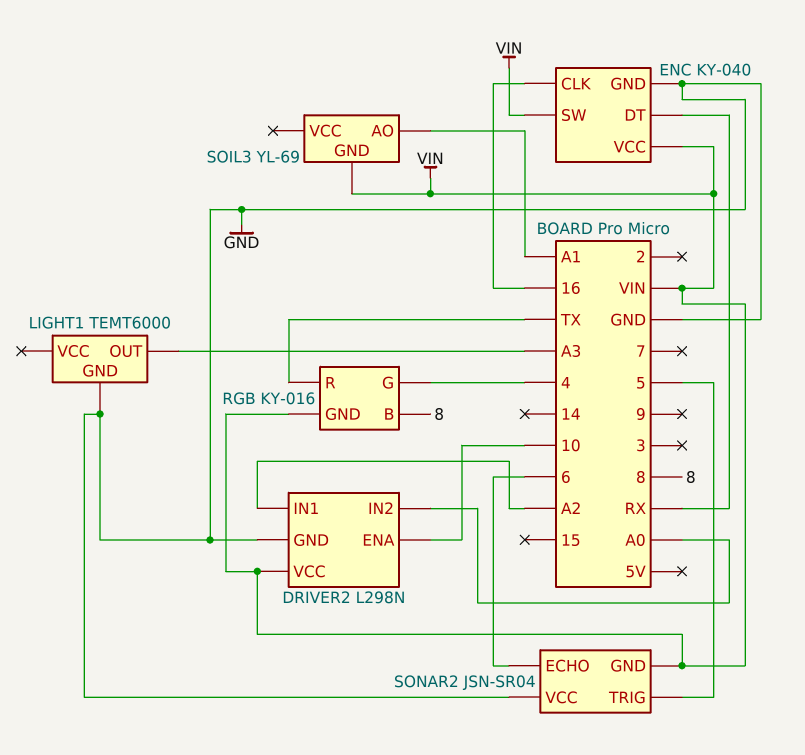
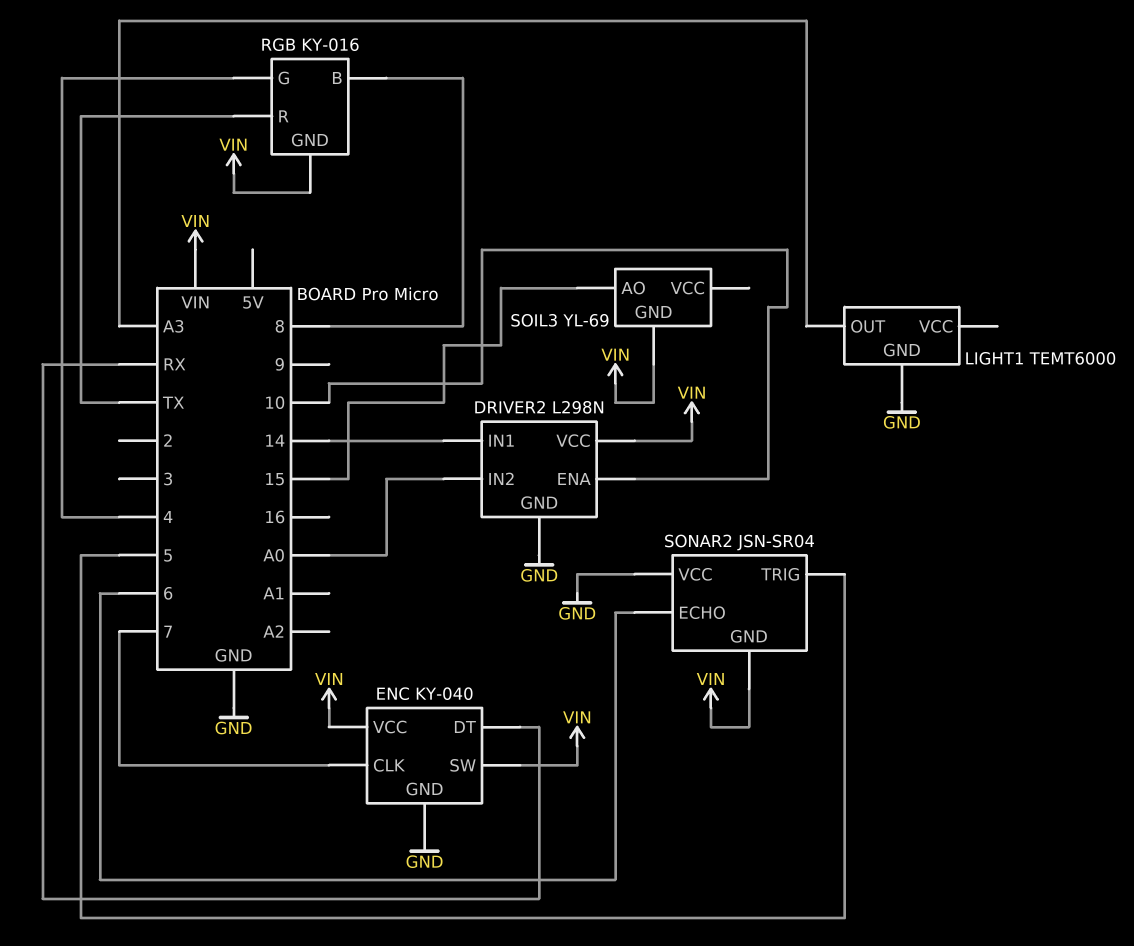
DRIVER2 pin IN1: A2 -> 14
ENC pin CLK: 16 -> 7
SOIL3 pin AO: A1 -> 15

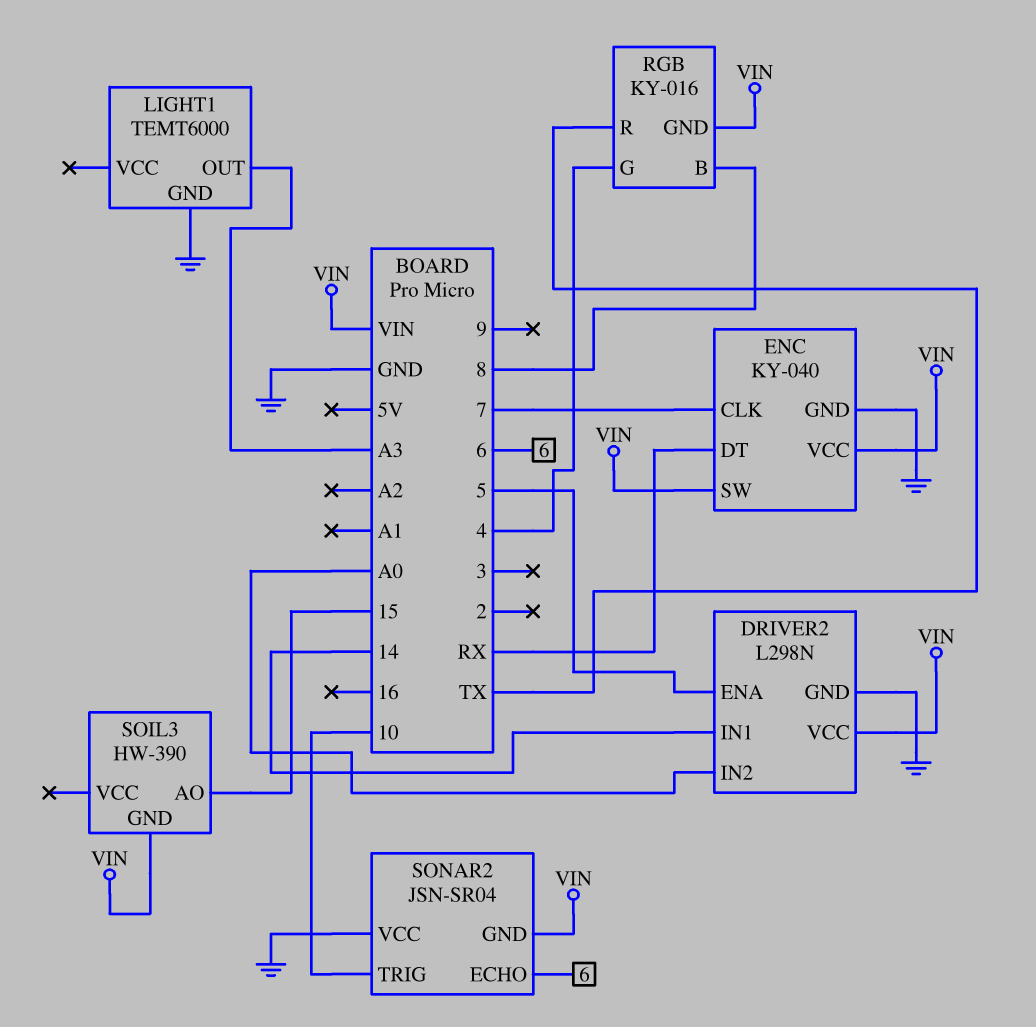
DRIVER2 pin ENA: 10 -> 5
SOIL3: YL-69 -> HW-390
SONAR2 pin TRIG: 5 -> 10

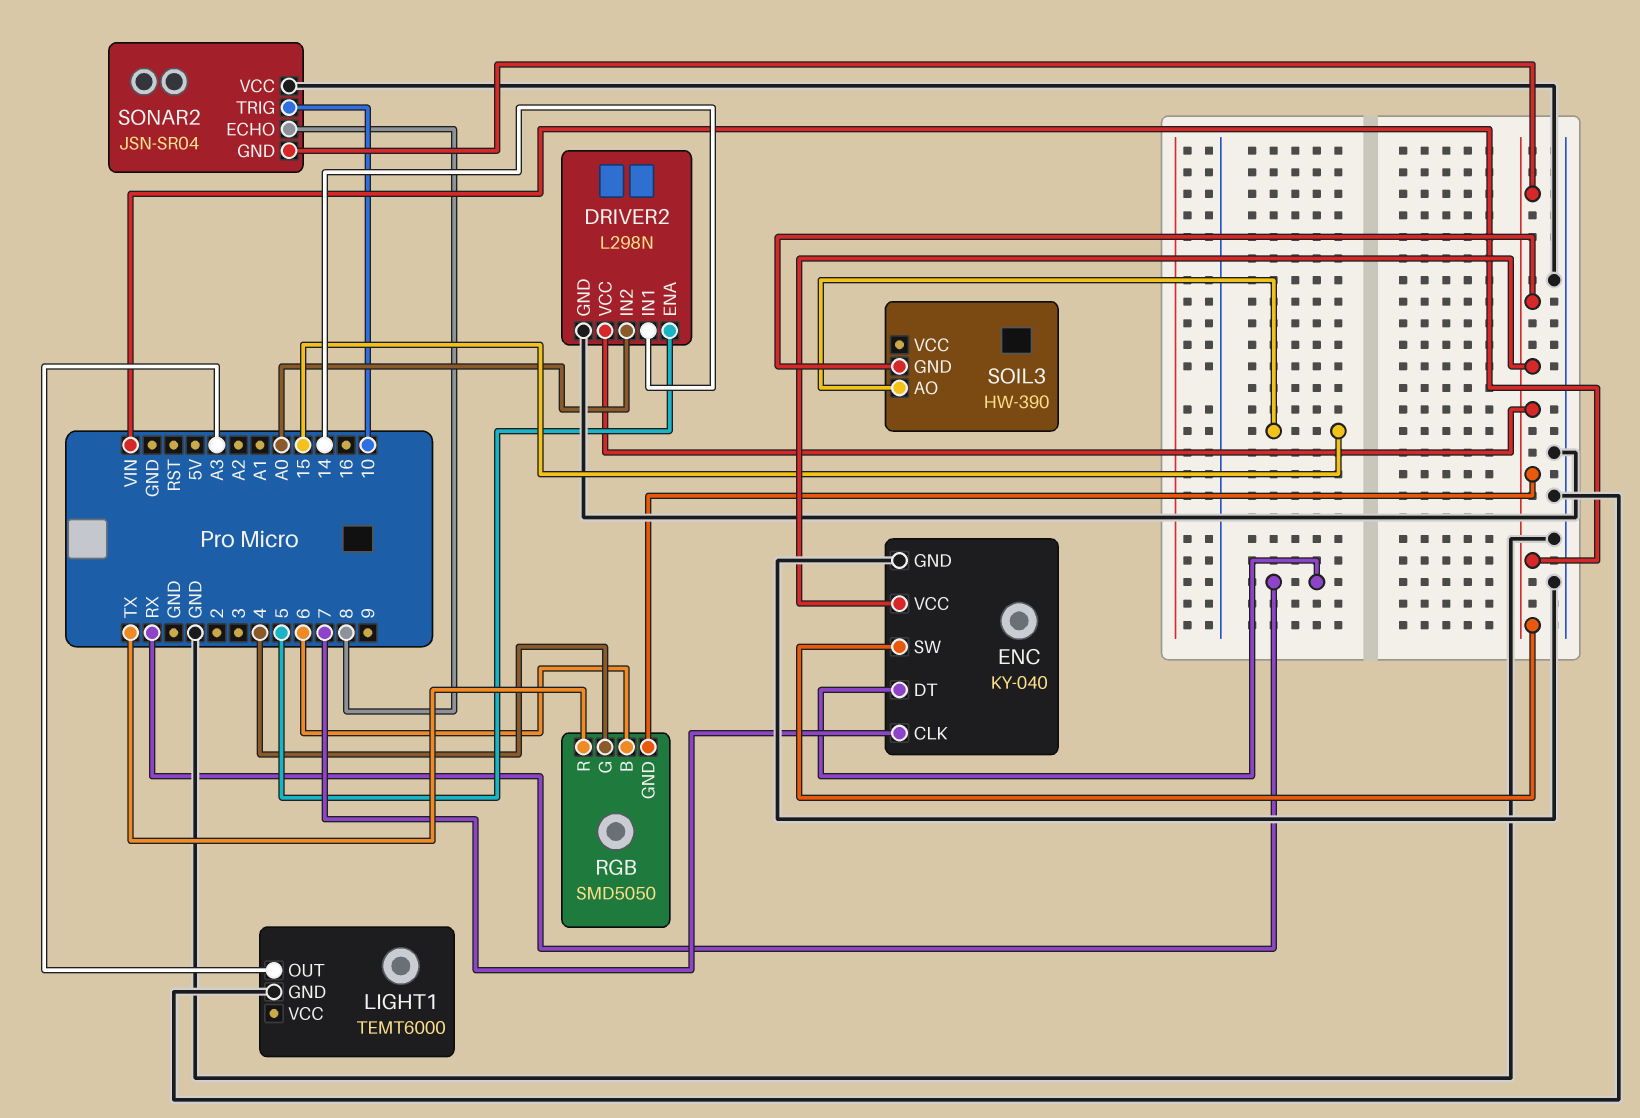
RGB: KY-016 -> SMD5050
RGB pin B: 8 -> 6
SONAR2 pin ECHO: 6 -> 8

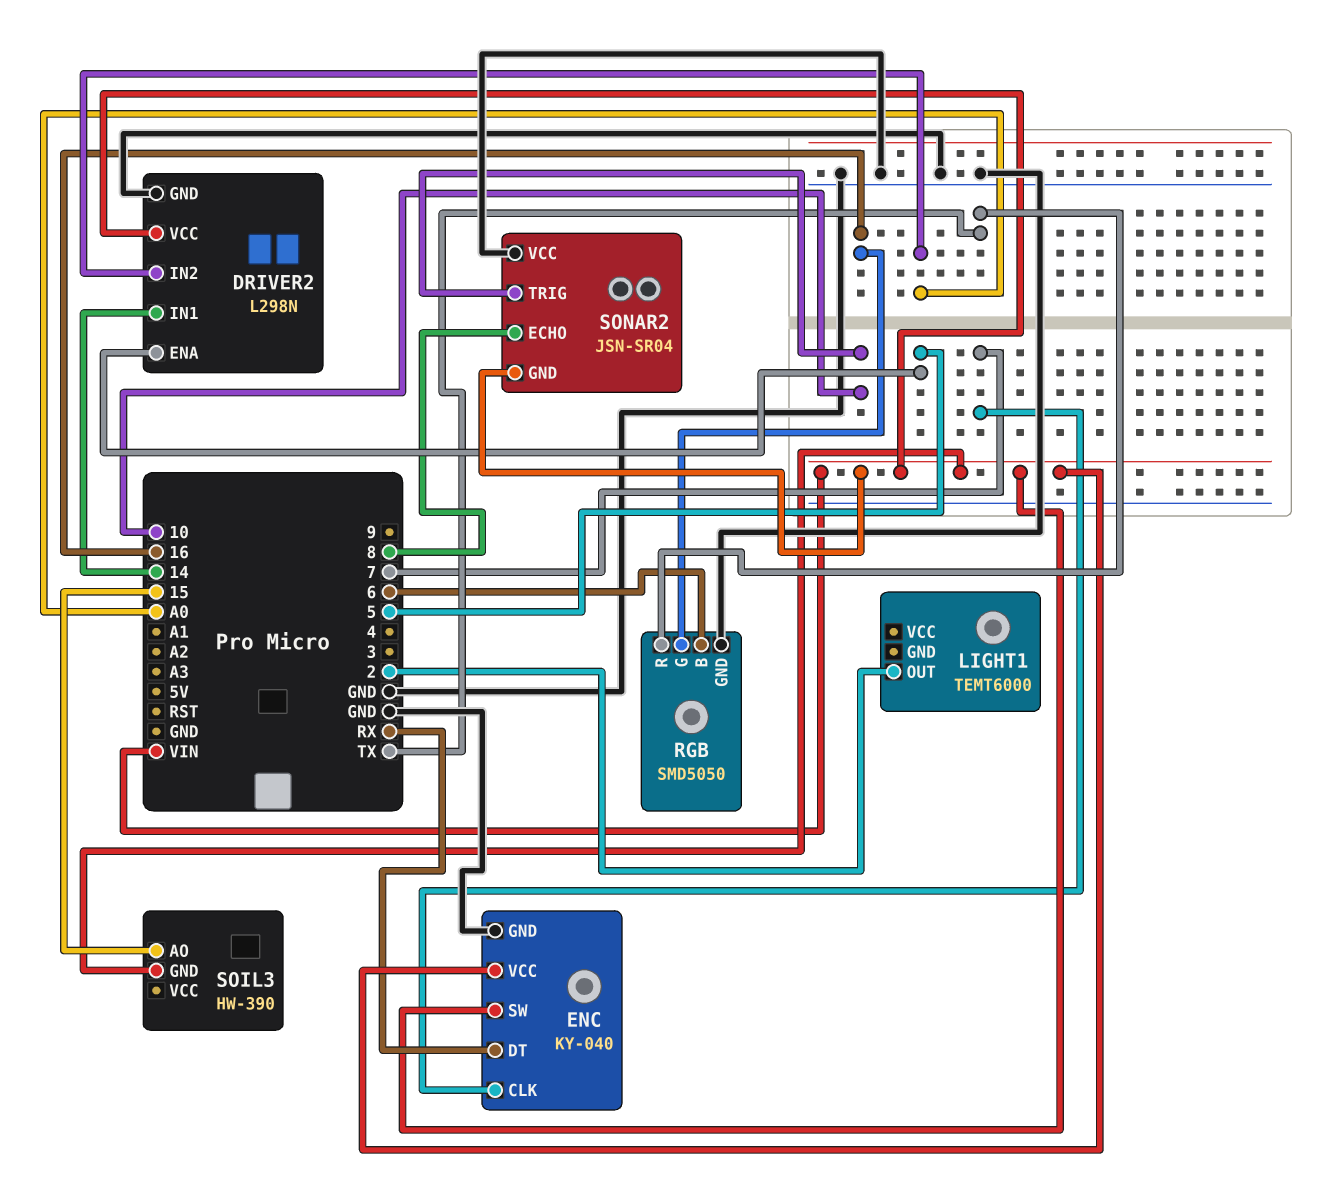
LIGHT1 pin GND: GND -> none
LIGHT1 pin OUT: A3 -> 2
RGB pin G: 4 -> 16
RGB pin GND: VIN -> GND

